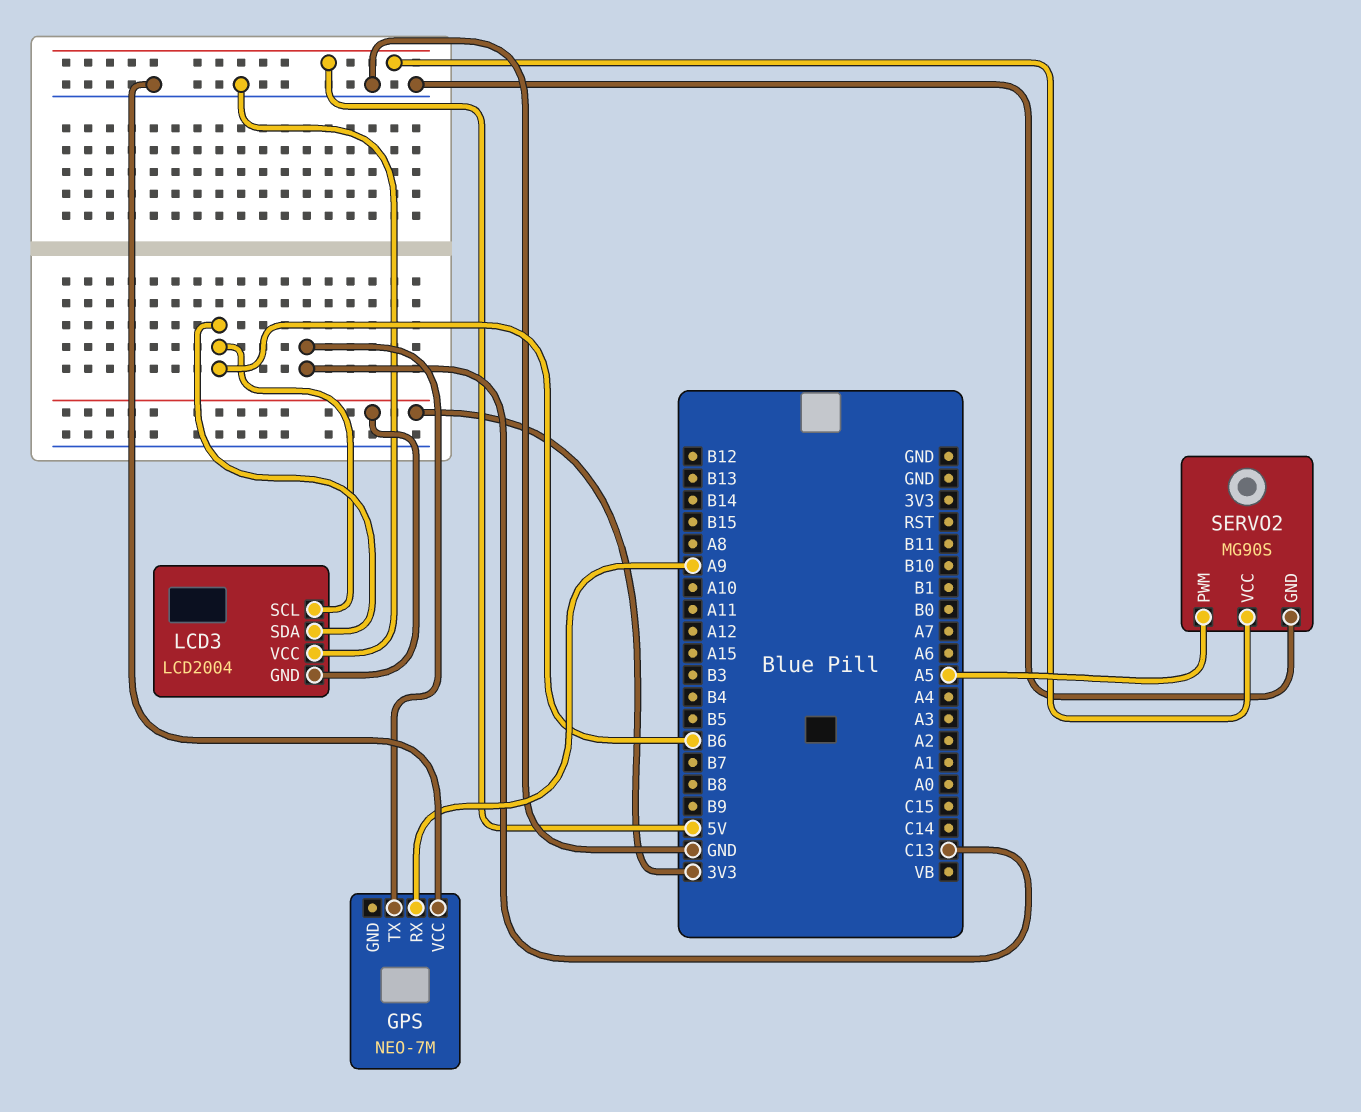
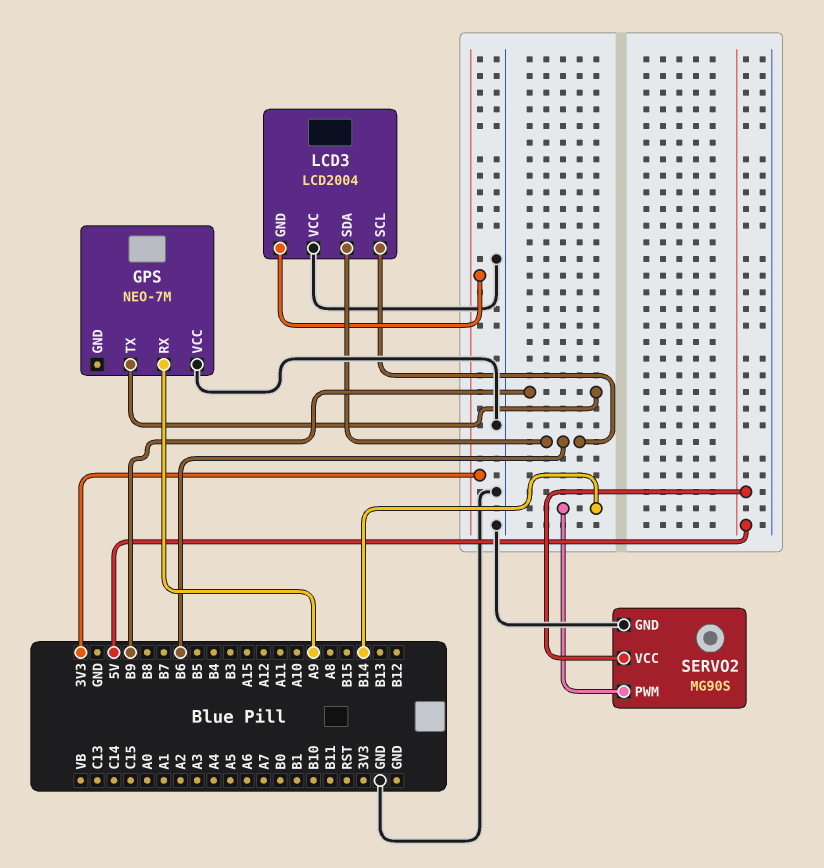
GPS pin TX: C13 -> B9
SERVO2 pin PWM: A5 -> B14

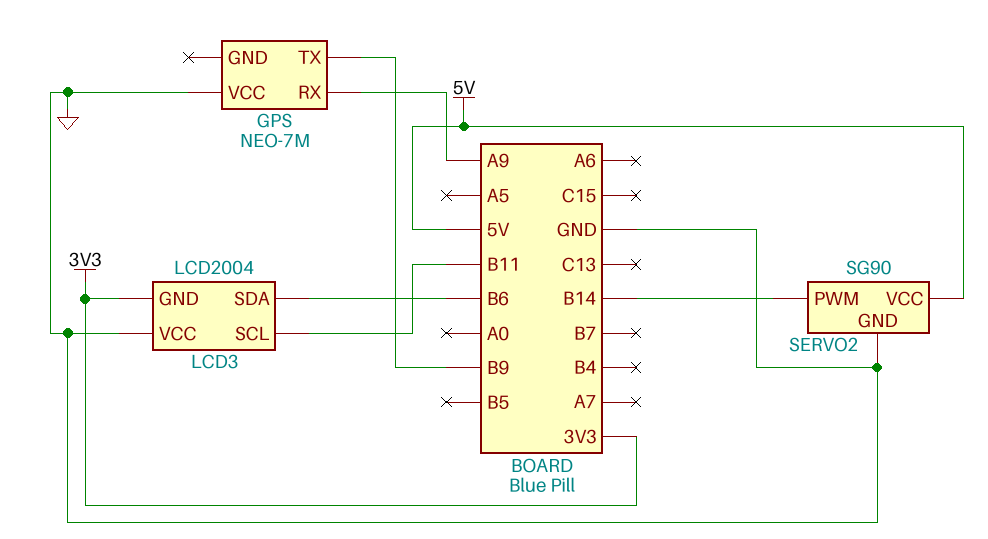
LCD3 pin SCL: B6 -> B11
SERVO2: MG90S -> SG90

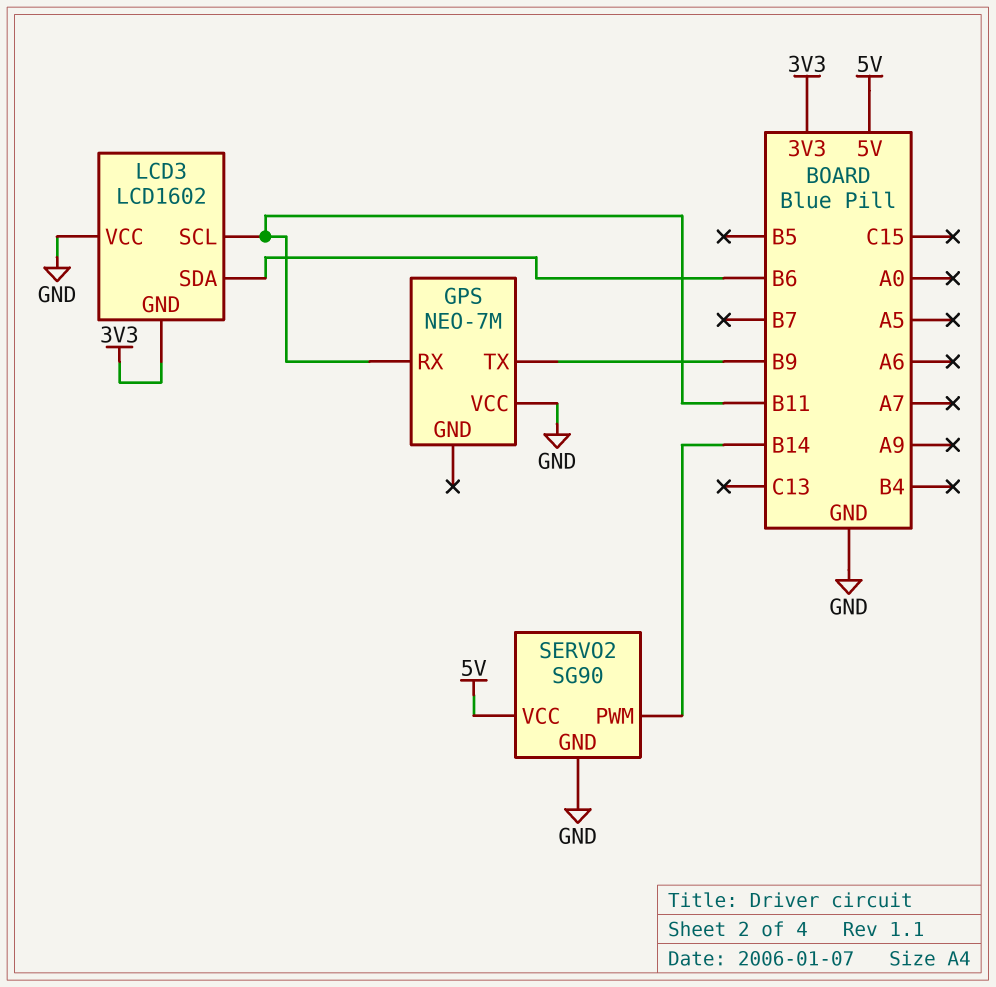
GPS pin RX: A9 -> B11
LCD3: LCD2004 -> LCD1602

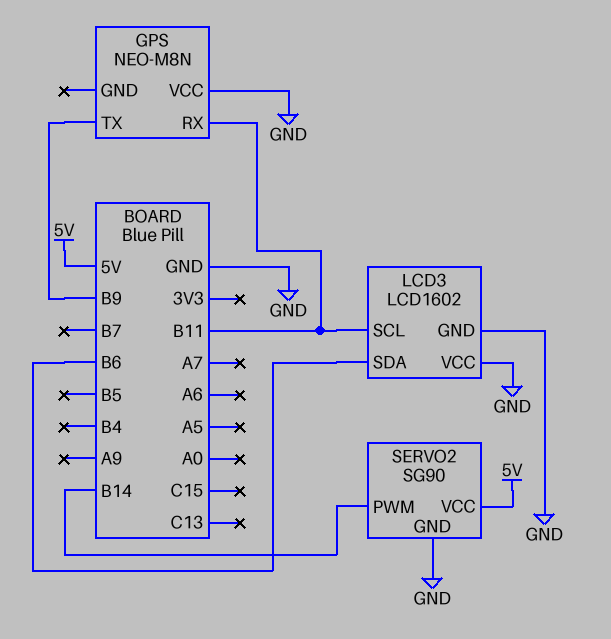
GPS: NEO-7M -> NEO-M8N
LCD3 pin GND: 3V3 -> GND

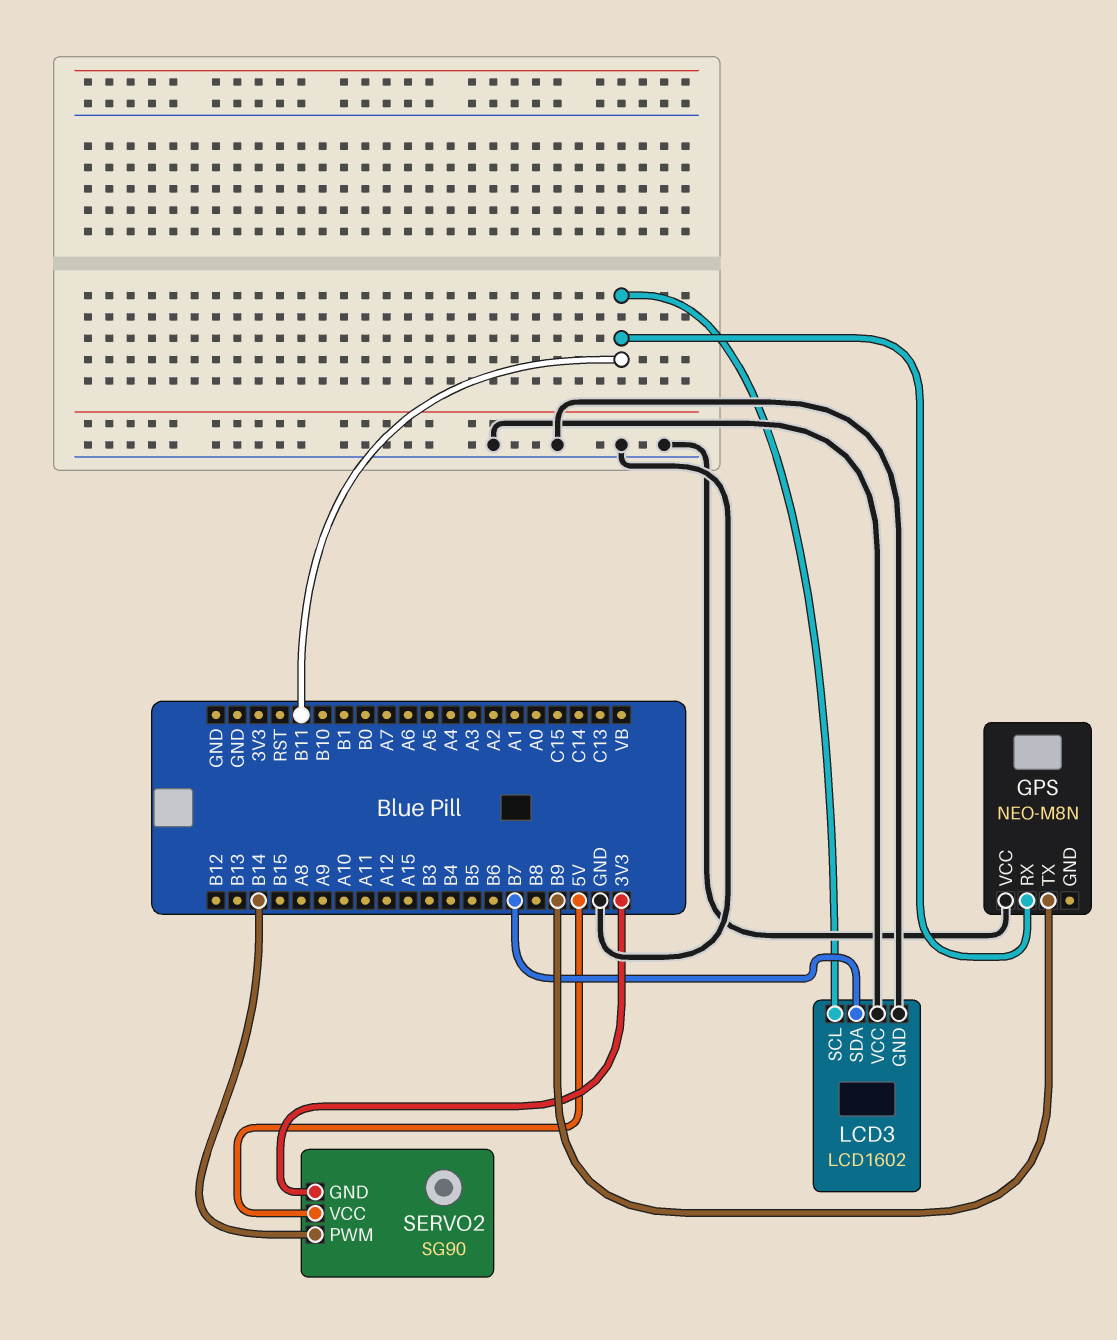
LCD3 pin SDA: B6 -> B7
SERVO2 pin GND: GND -> 3V3

